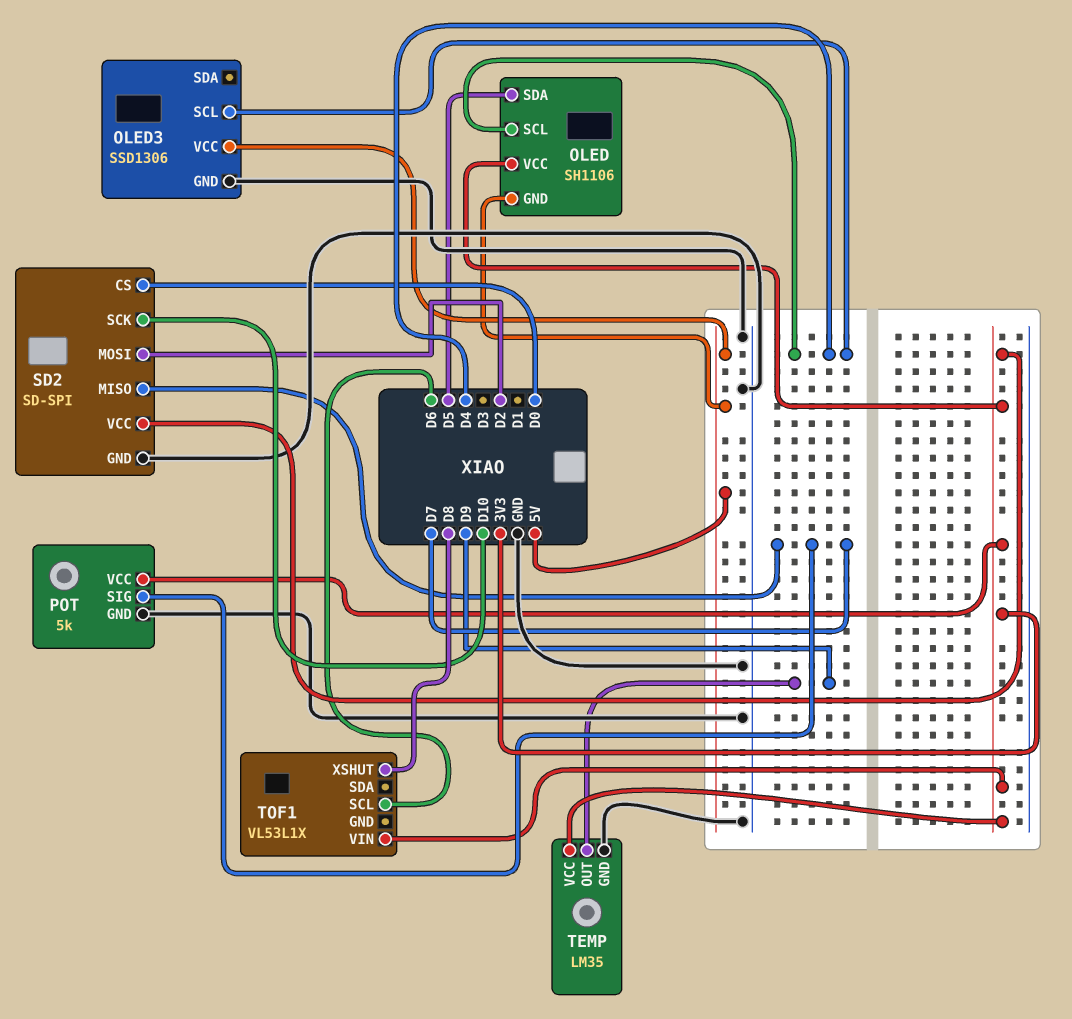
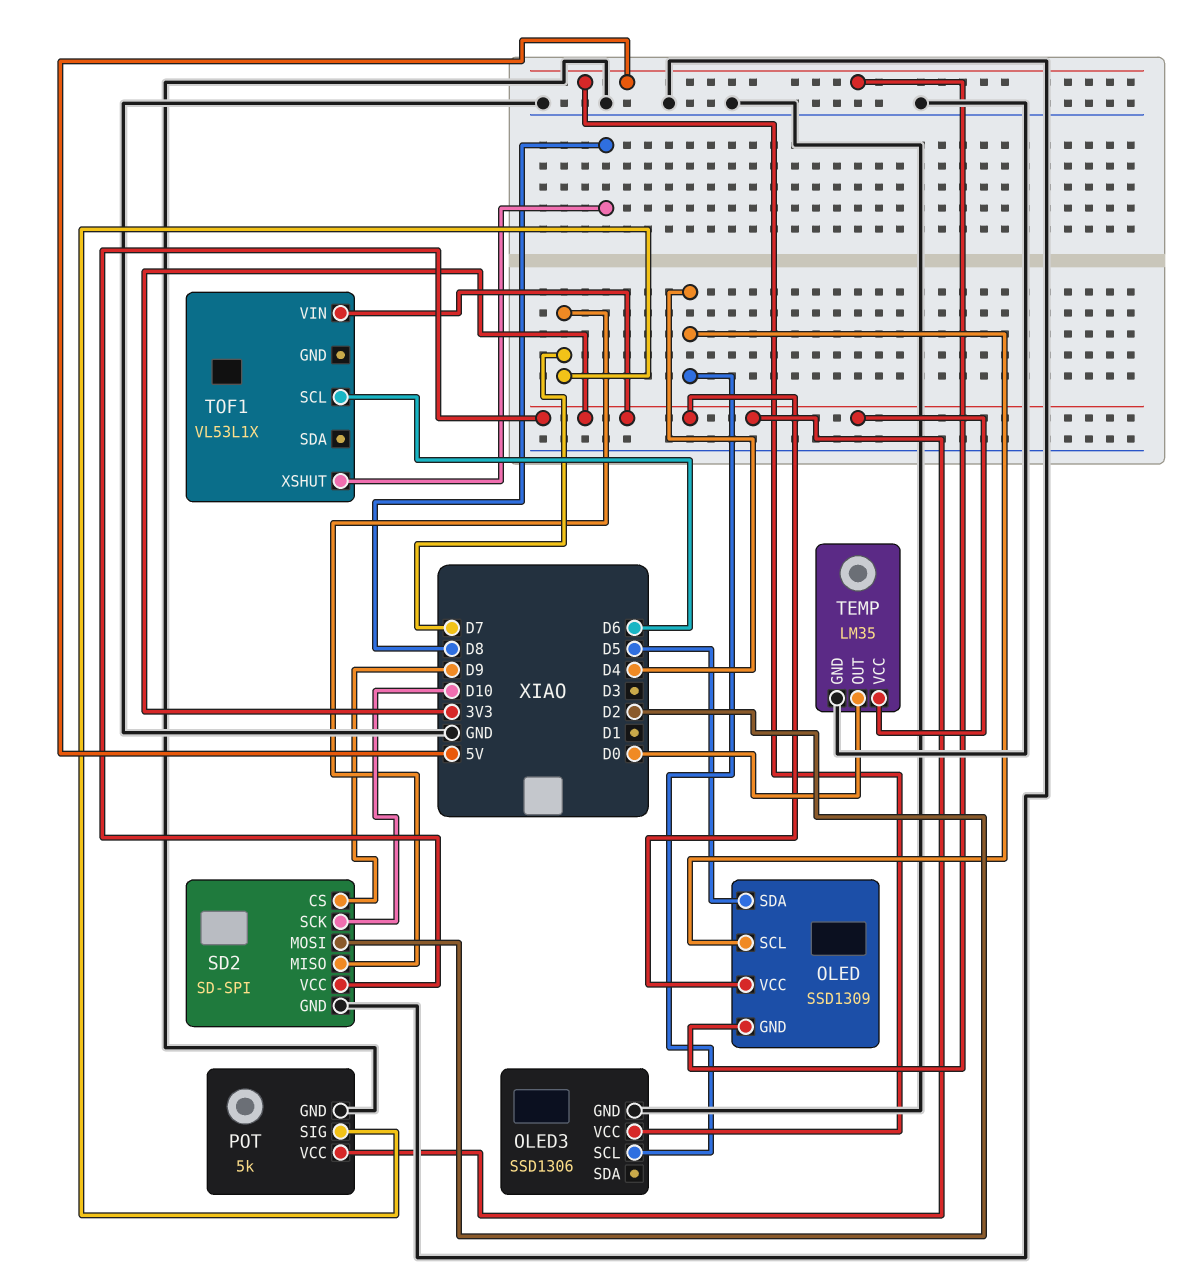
OLED: SH1106 -> SSD1309
SD2 pin CS: D0 -> D9
TEMP pin OUT: D9 -> D0

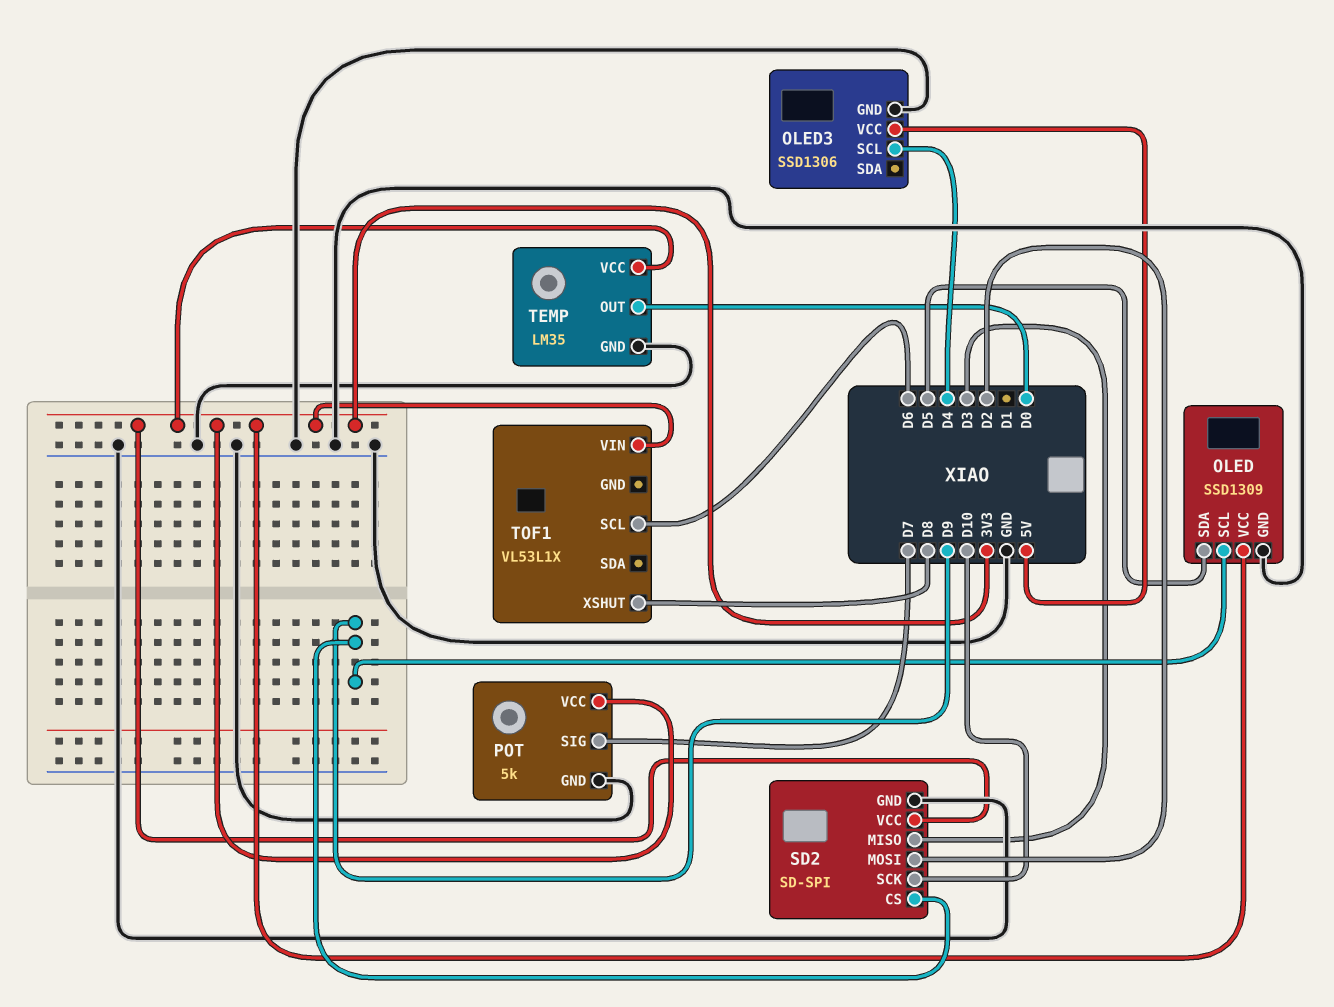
OLED pin GND: 5V -> GND
OLED pin SCL: D4 -> D9
SD2 pin MISO: D7 -> D3

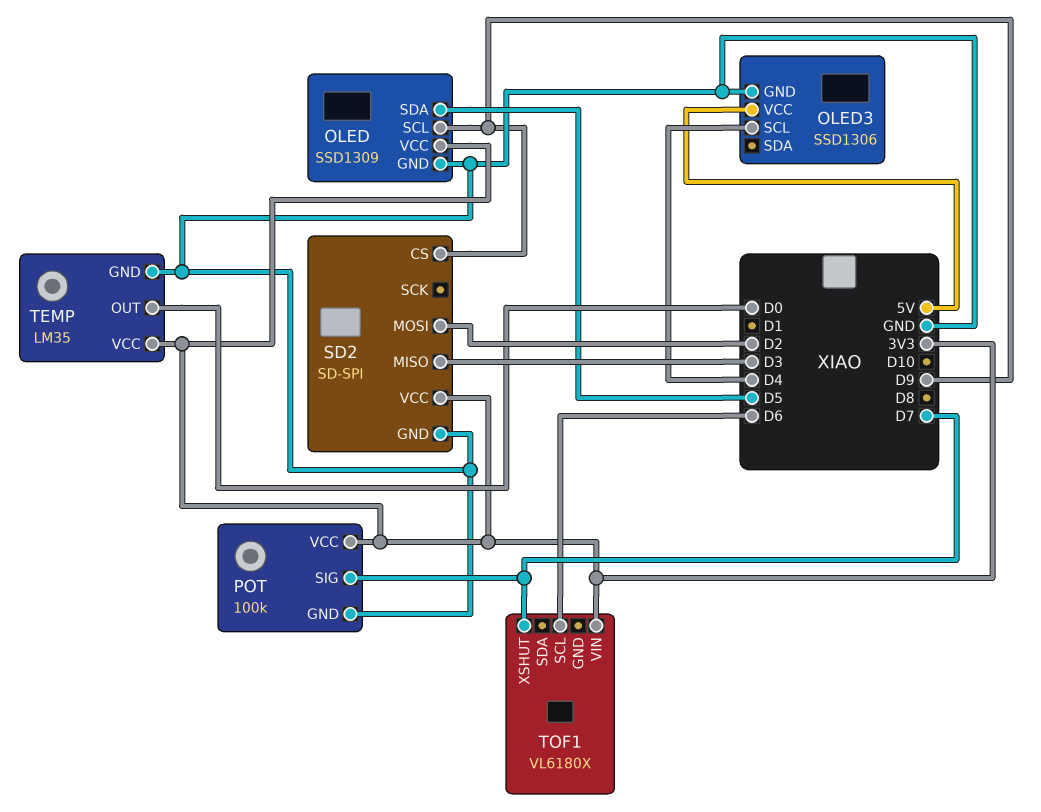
POT: 5k -> 100k
SD2 pin SCK: D10 -> none
TOF1: VL53L1X -> VL6180X
TOF1 pin XSHUT: D8 -> D7

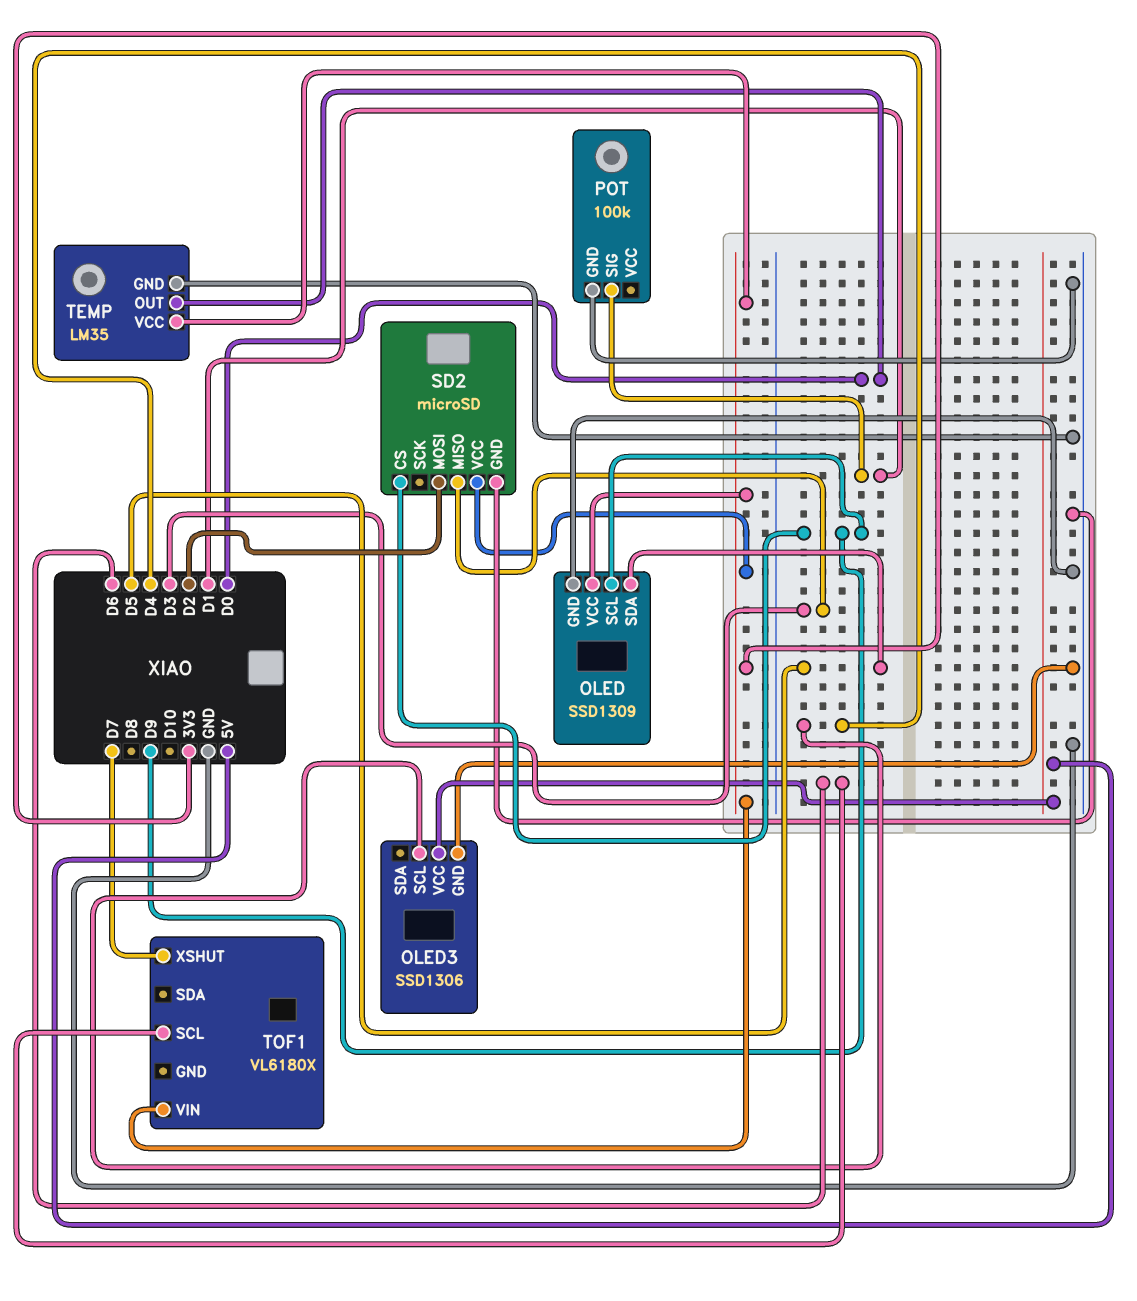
POT pin SIG: D7 -> D1
POT pin VCC: 3V3 -> none
SD2: SD-SPI -> microSD

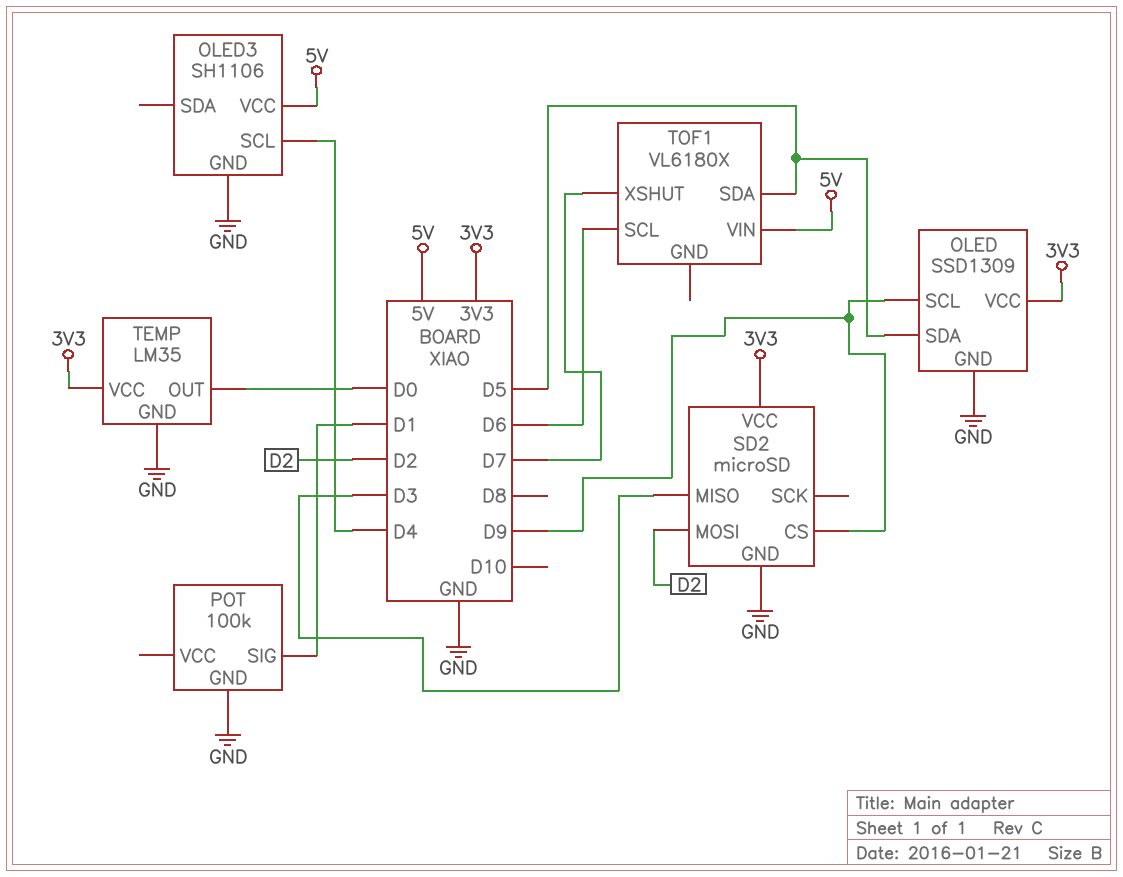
OLED3: SSD1306 -> SH1106
TOF1 pin SDA: none -> D5
TOF1 pin VIN: 3V3 -> 5V

